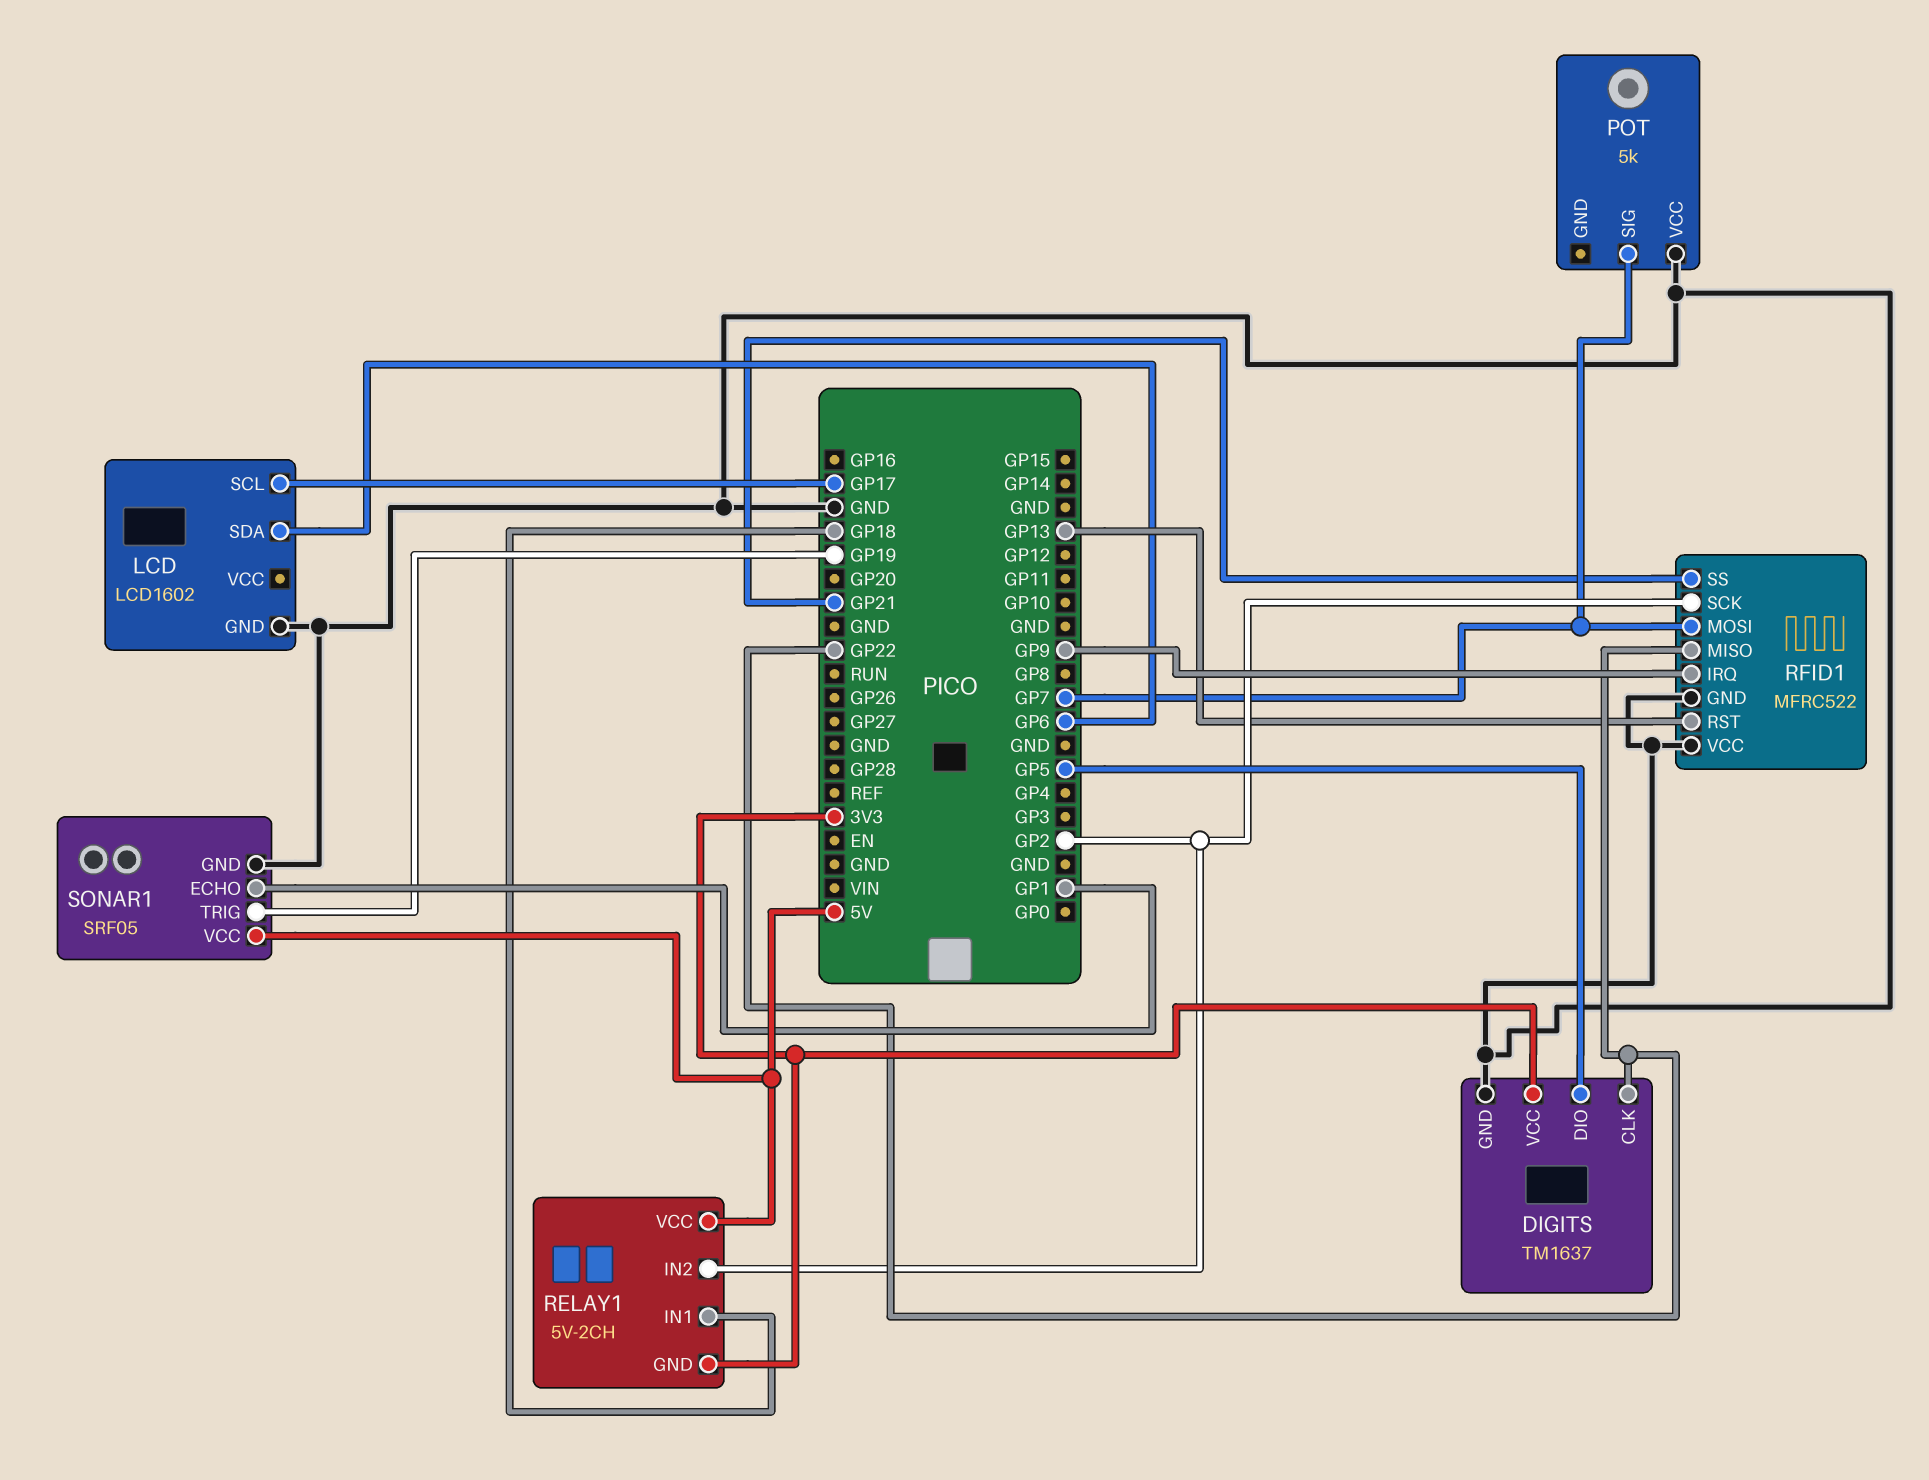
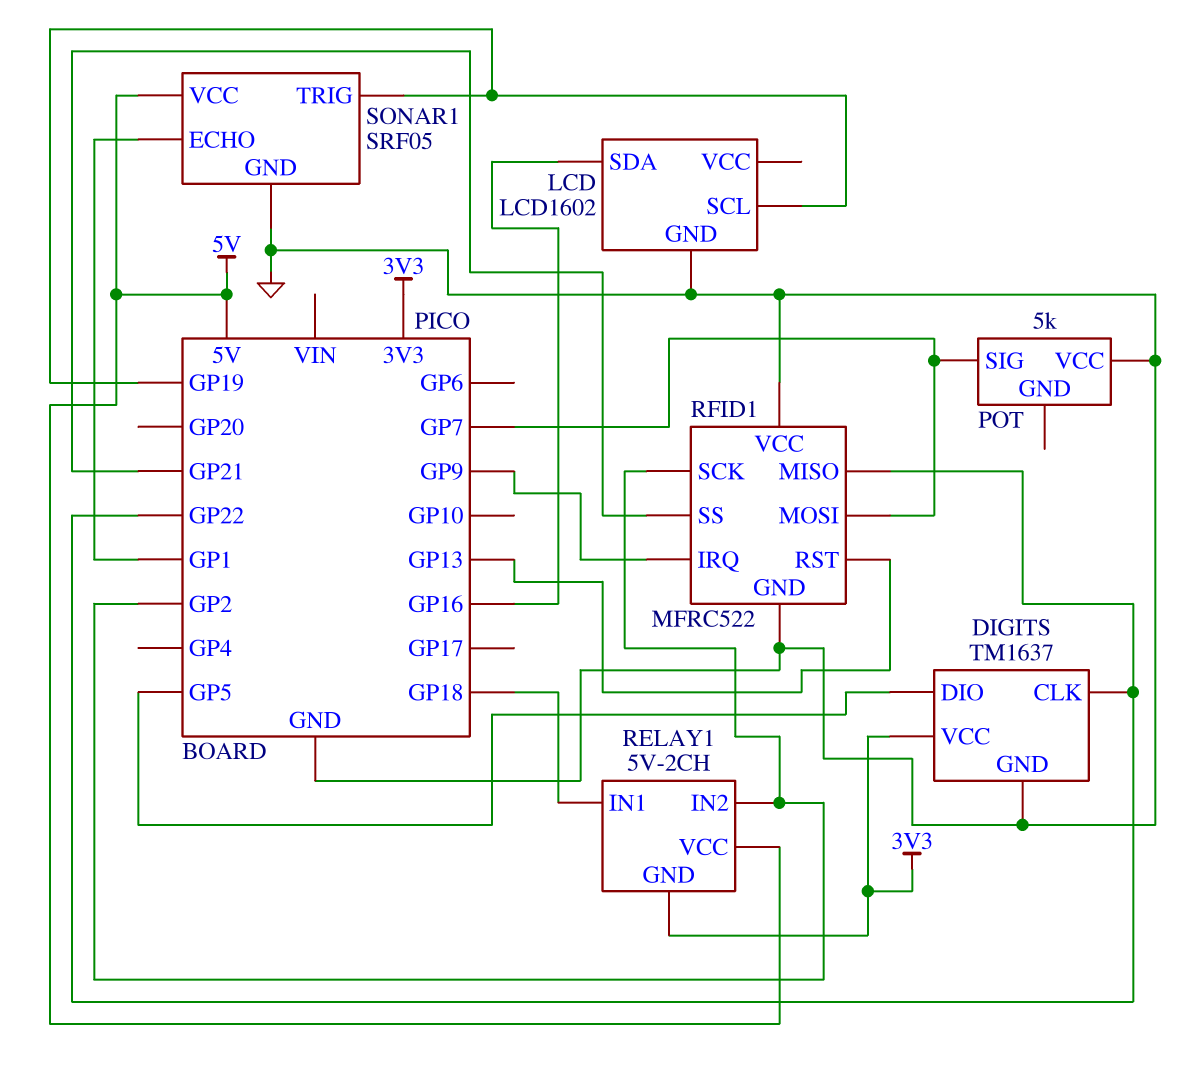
LCD pin SCL: GP17 -> GP19
LCD pin SDA: GP6 -> GP16

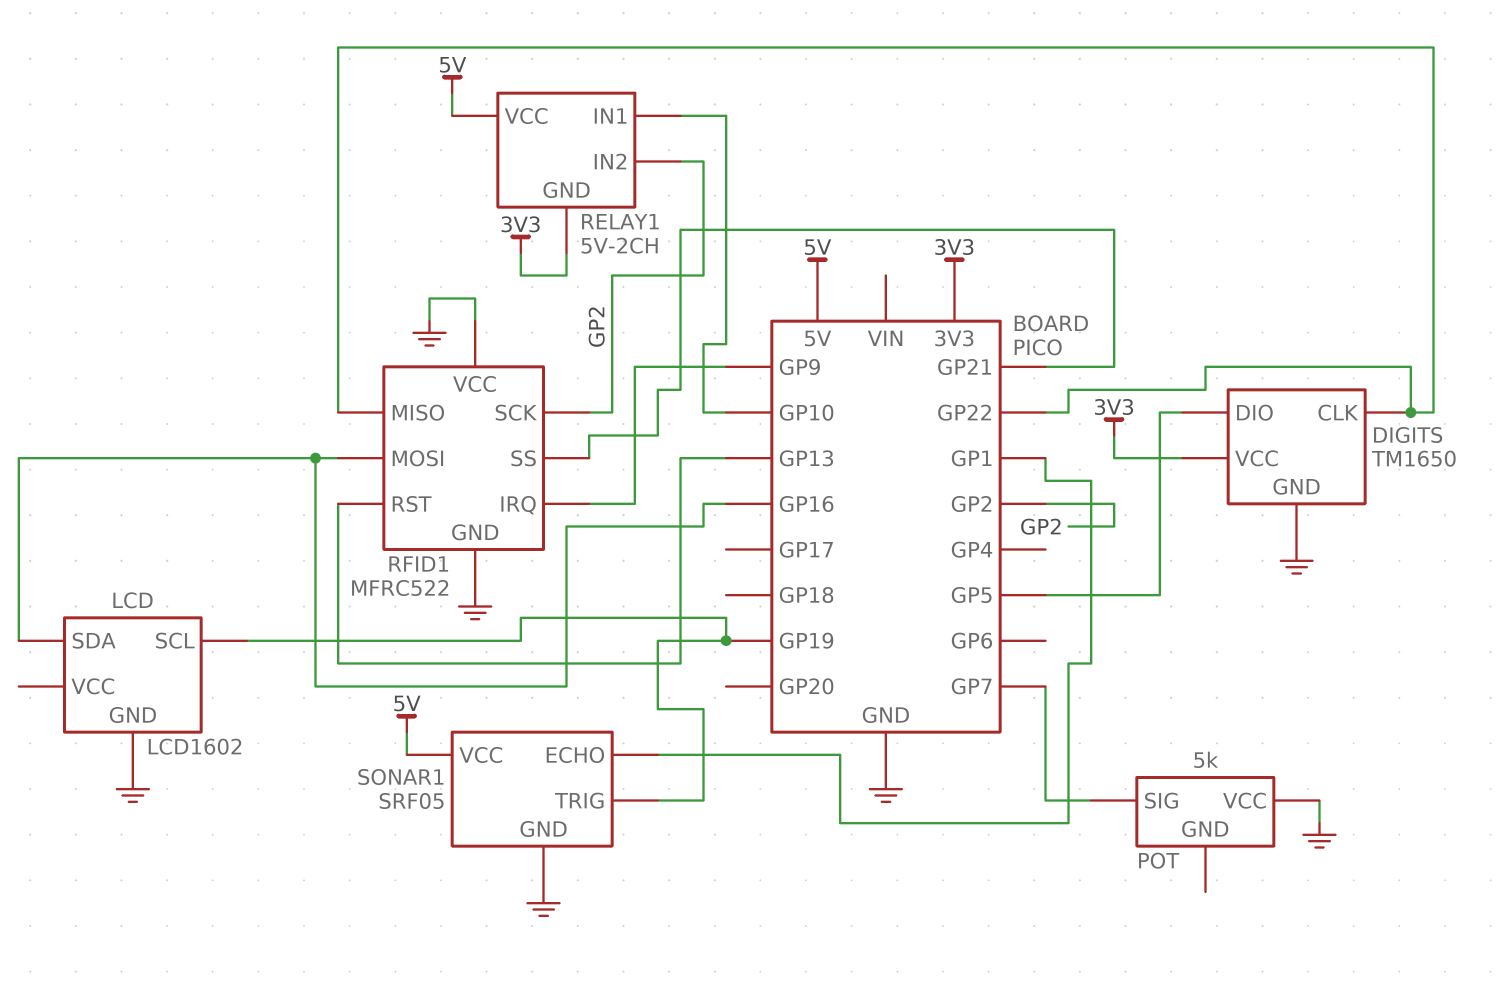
DIGITS: TM1637 -> TM1650
RELAY1 pin IN1: GP18 -> GP10
RFID1 pin MOSI: GP7 -> GP16

